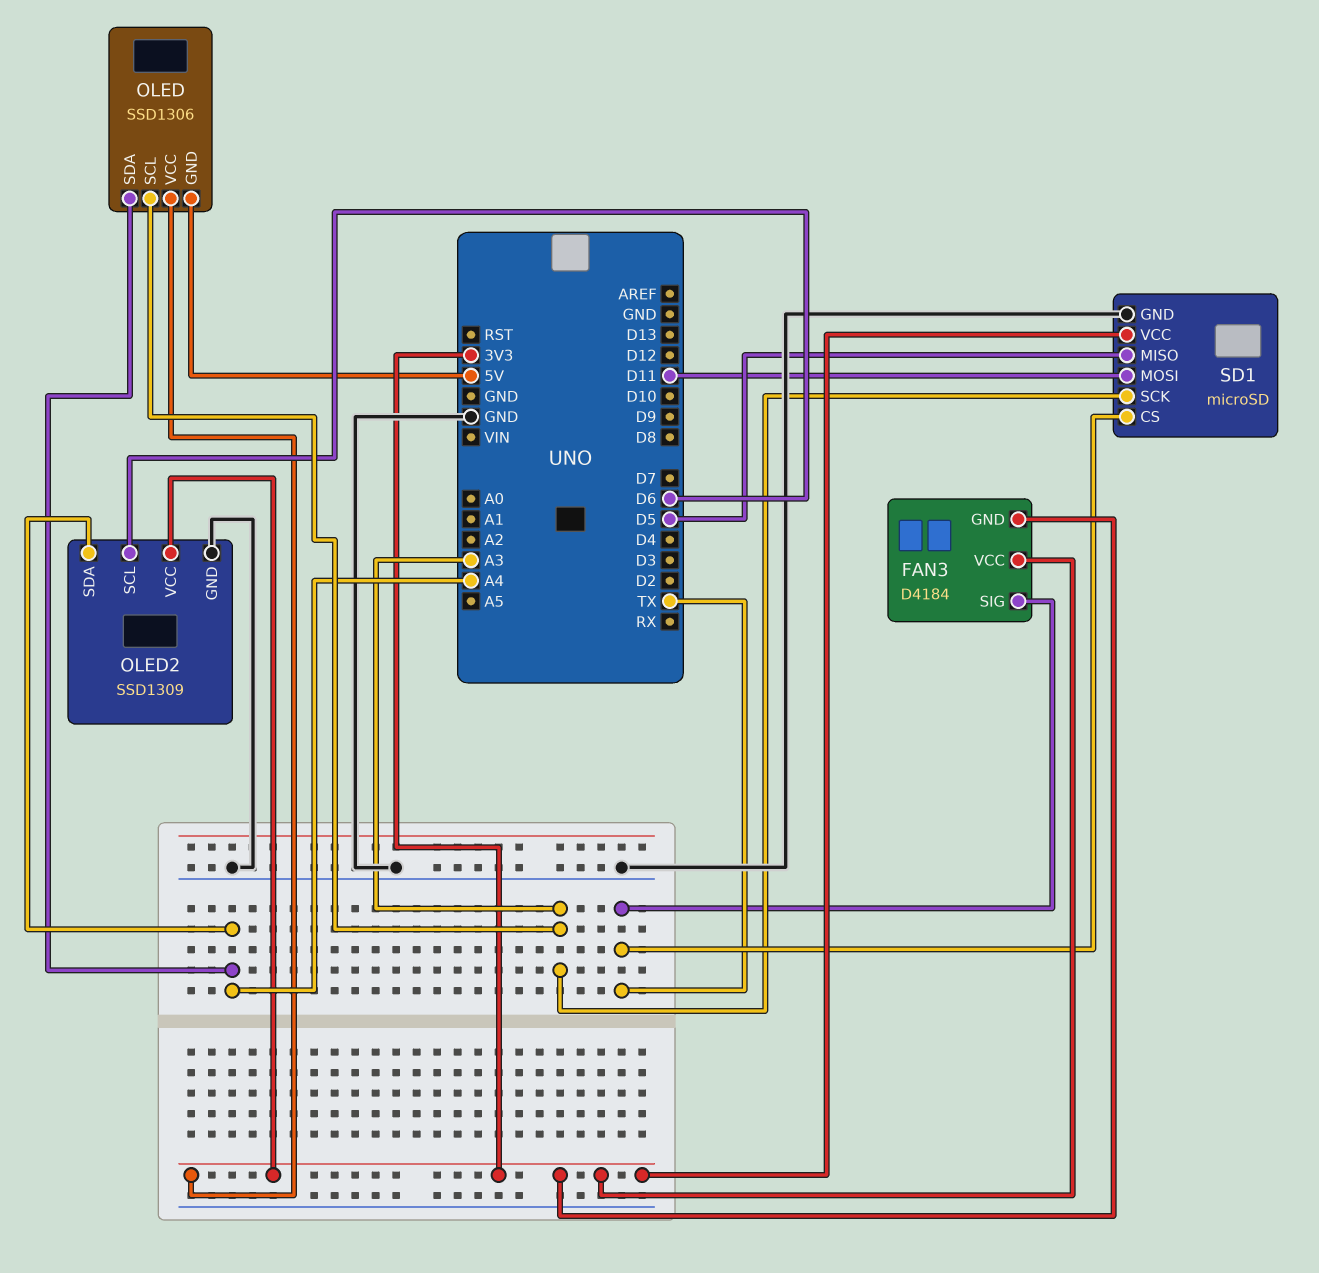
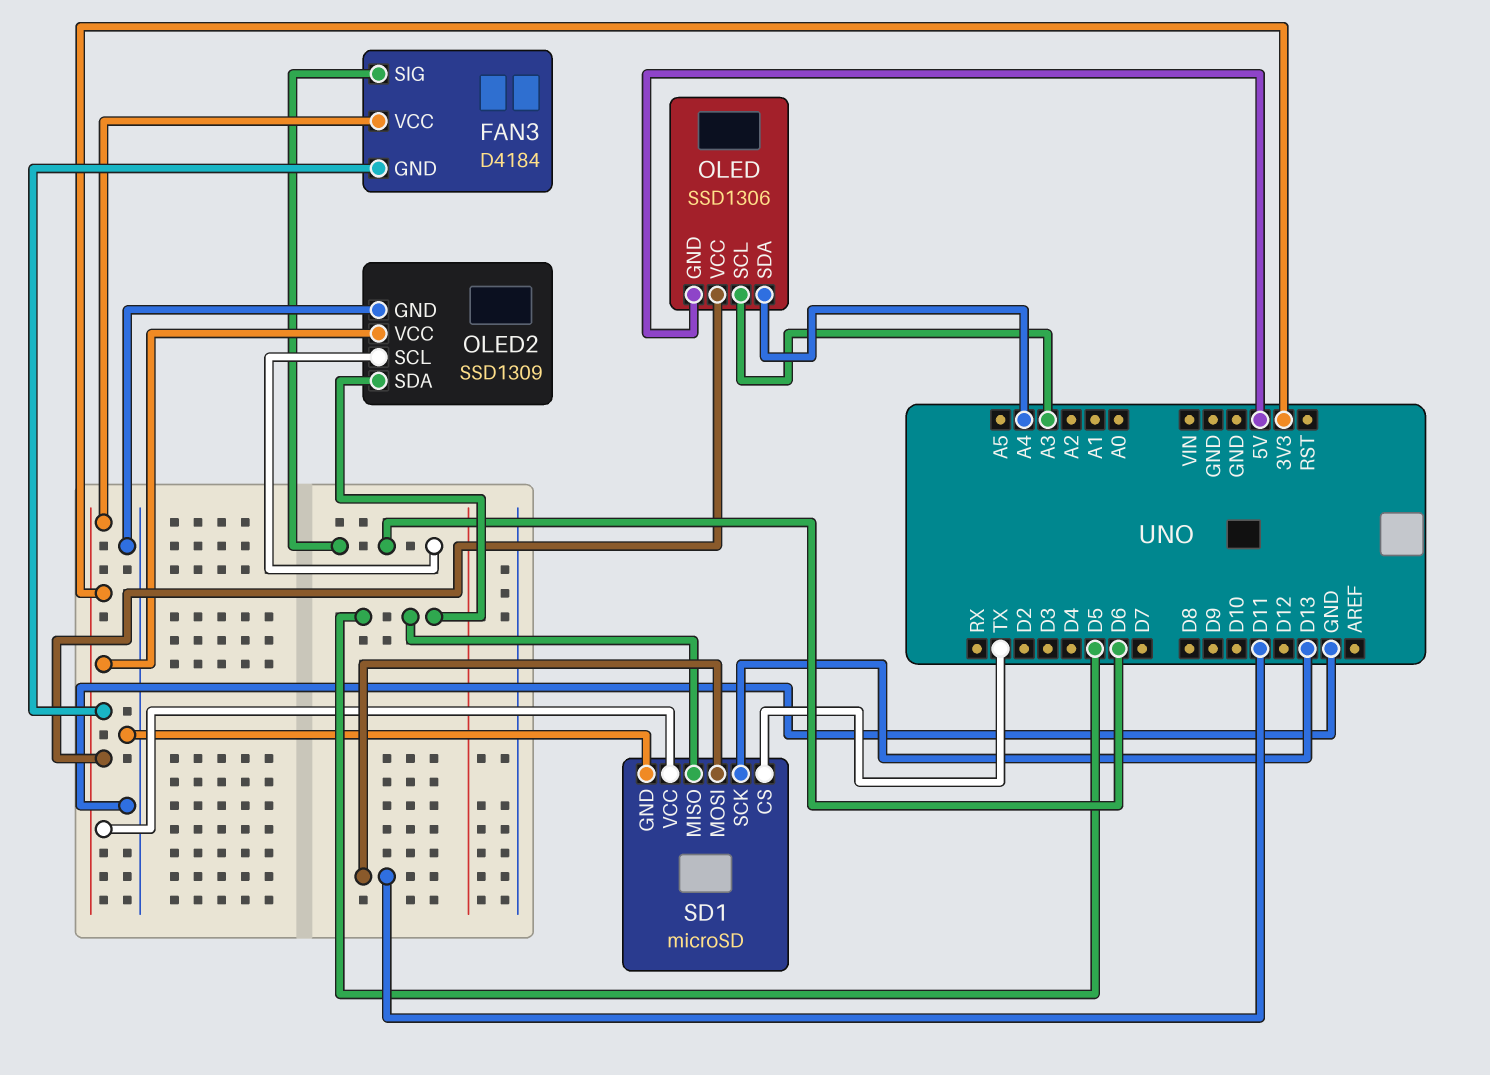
FAN3 pin SIG: TX -> D6
OLED2 pin SDA: A4 -> D5
SD1 pin SCK: A3 -> D13

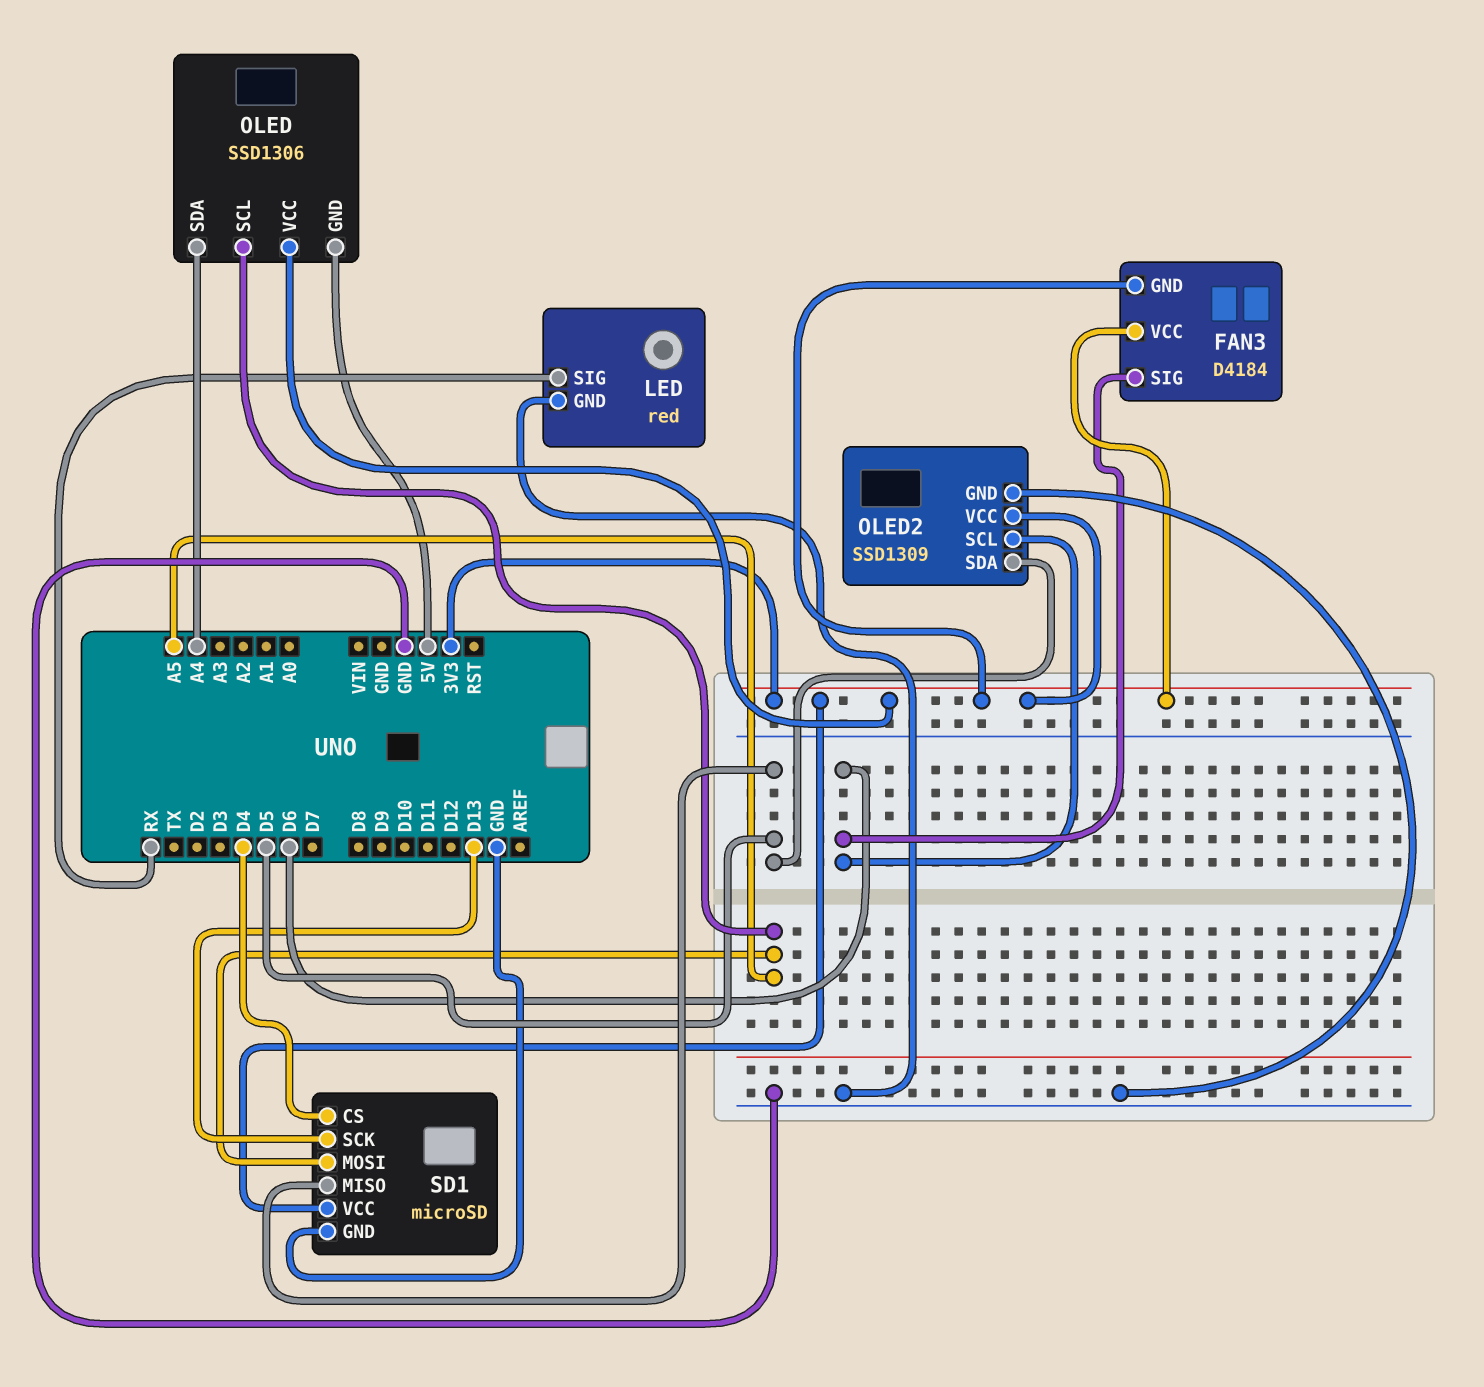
LED: none -> red
LED pin GND: none -> GND
LED pin SIG: none -> RX
OLED pin SCL: A3 -> A5
SD1 pin CS: TX -> D4
SD1 pin MOSI: D11 -> A5

